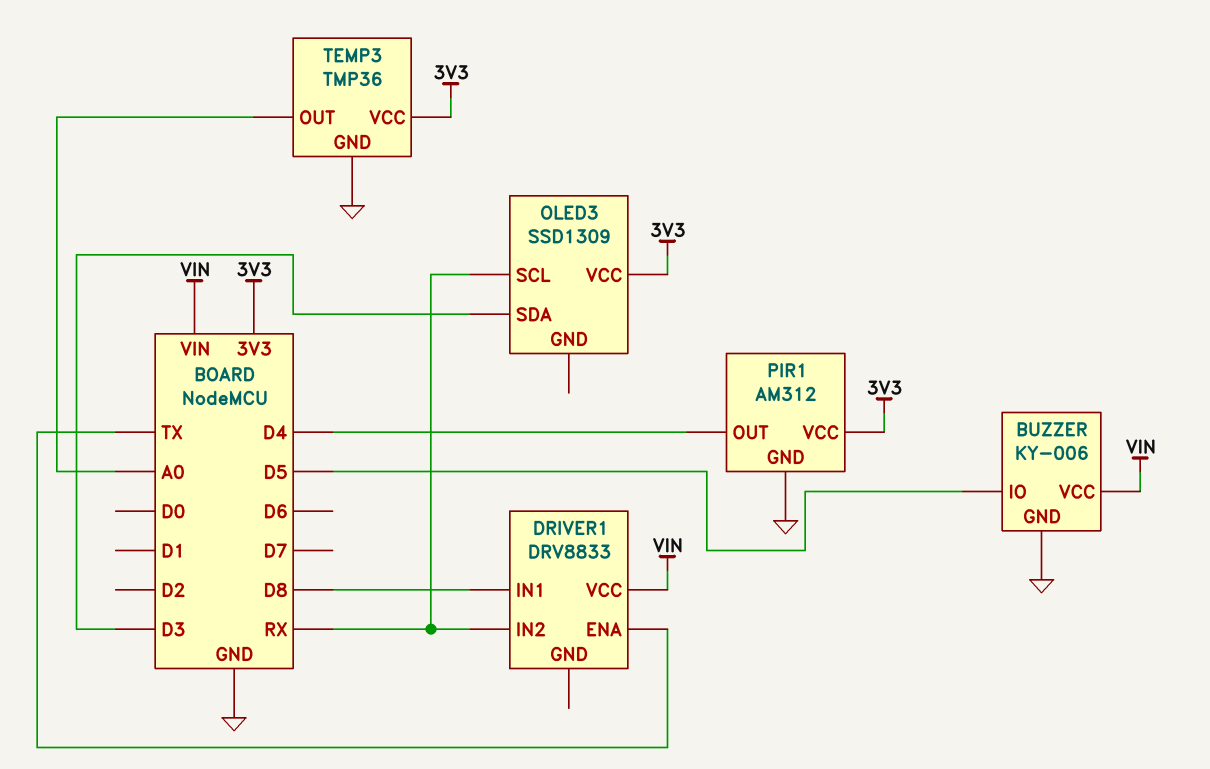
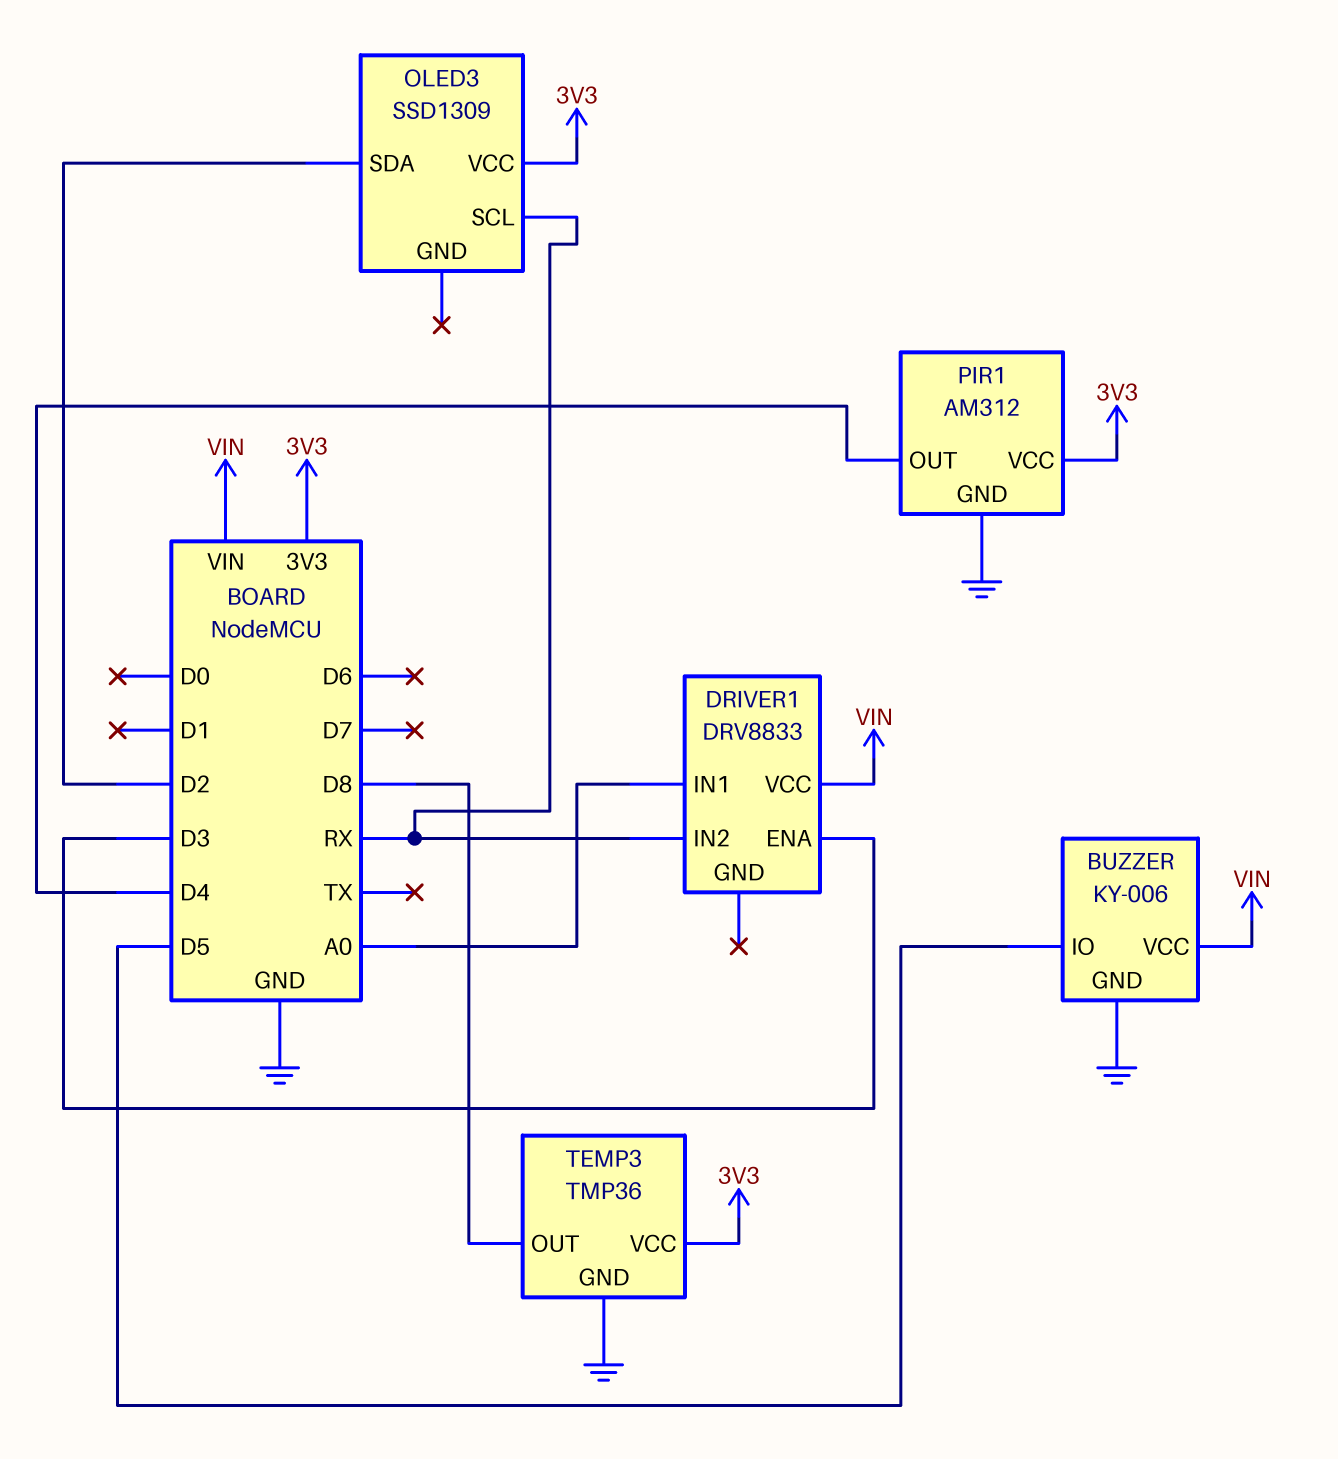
DRIVER1 pin ENA: TX -> D3
DRIVER1 pin IN1: D8 -> A0
OLED3 pin SDA: D3 -> D2
TEMP3 pin OUT: A0 -> D8

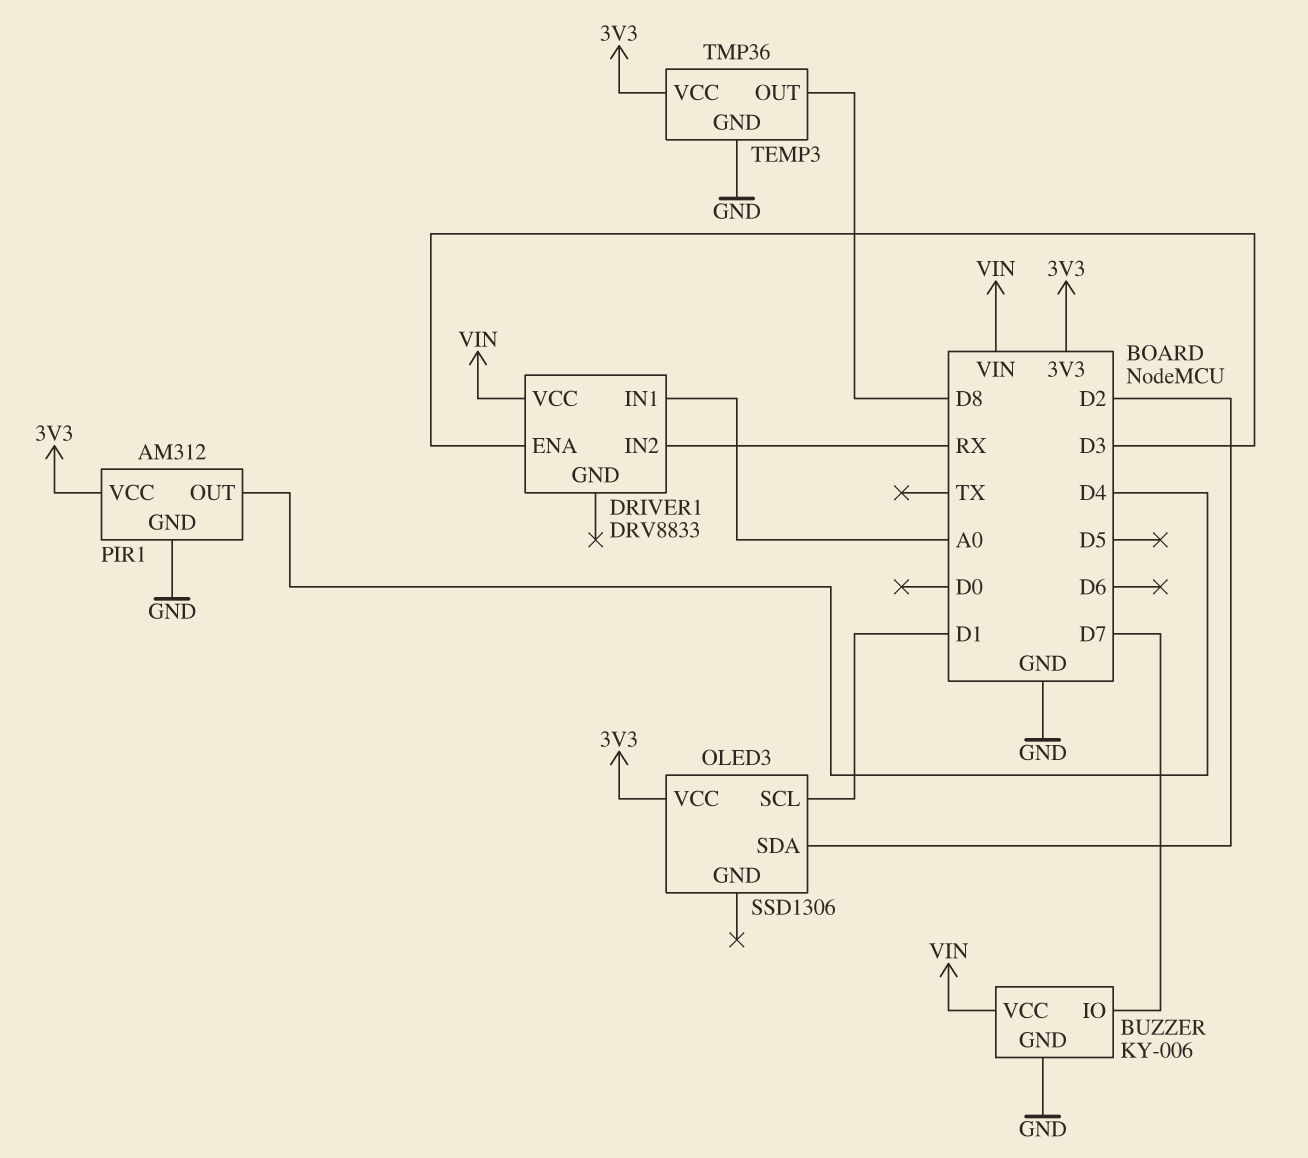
BUZZER pin IO: D5 -> D7
OLED3: SSD1309 -> SSD1306
OLED3 pin SCL: RX -> D1

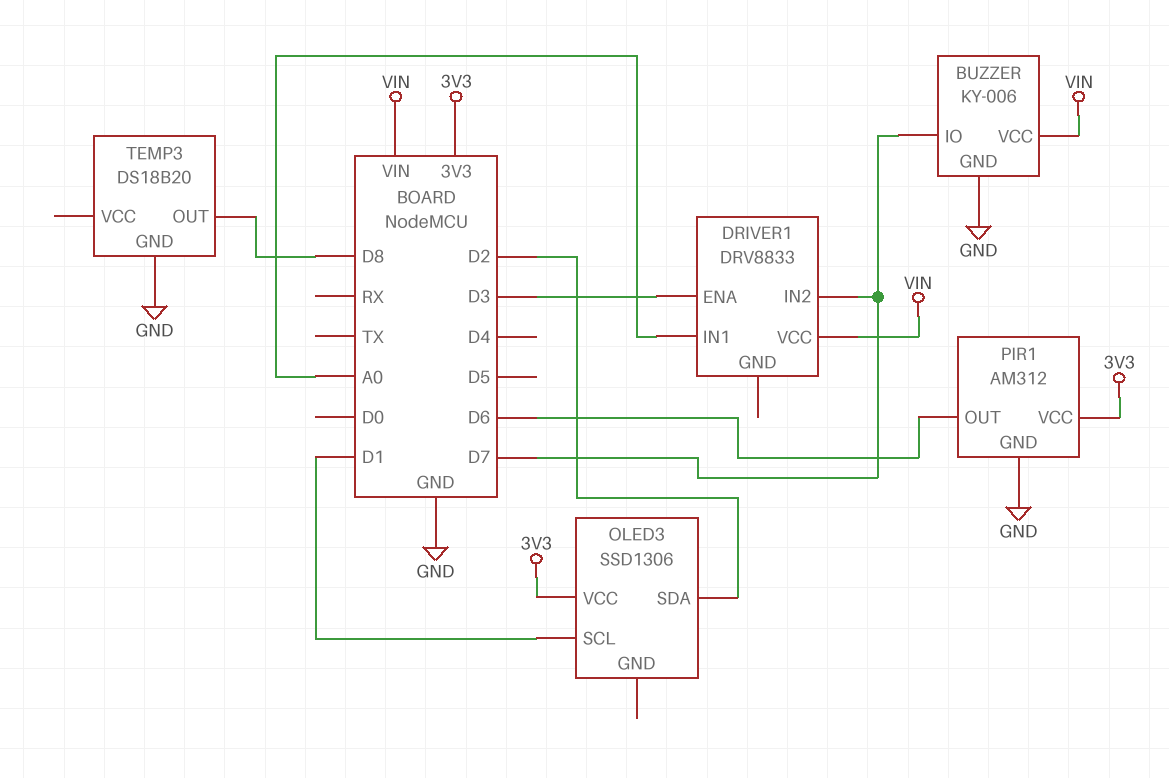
DRIVER1 pin IN2: RX -> D7
PIR1 pin OUT: D4 -> D6
TEMP3: TMP36 -> DS18B20
TEMP3 pin VCC: 3V3 -> none

